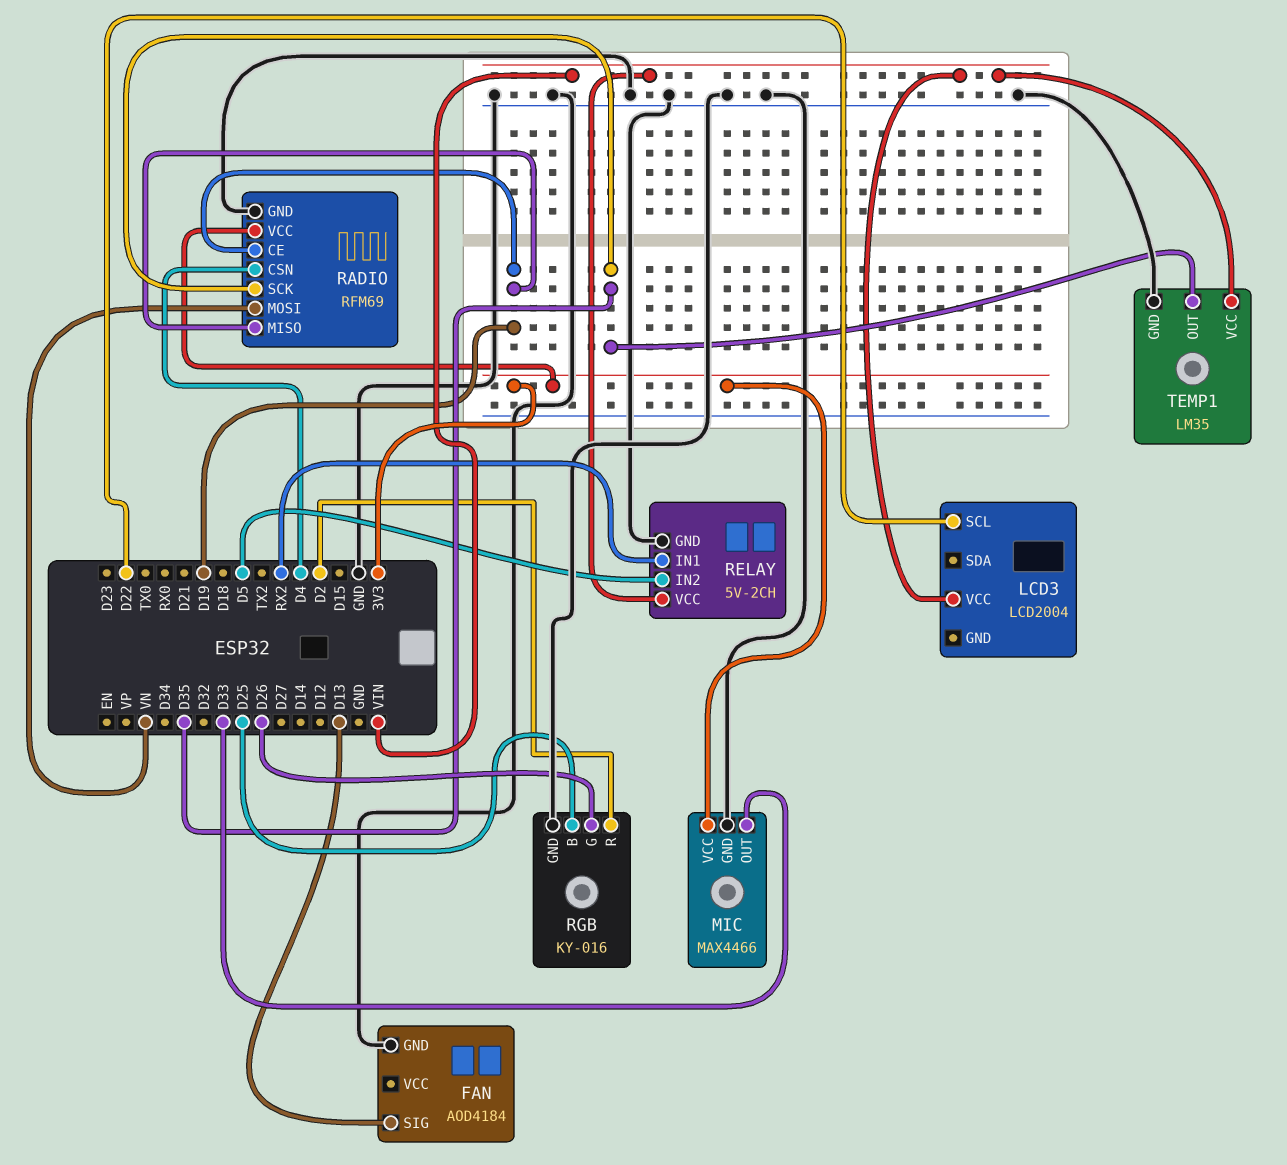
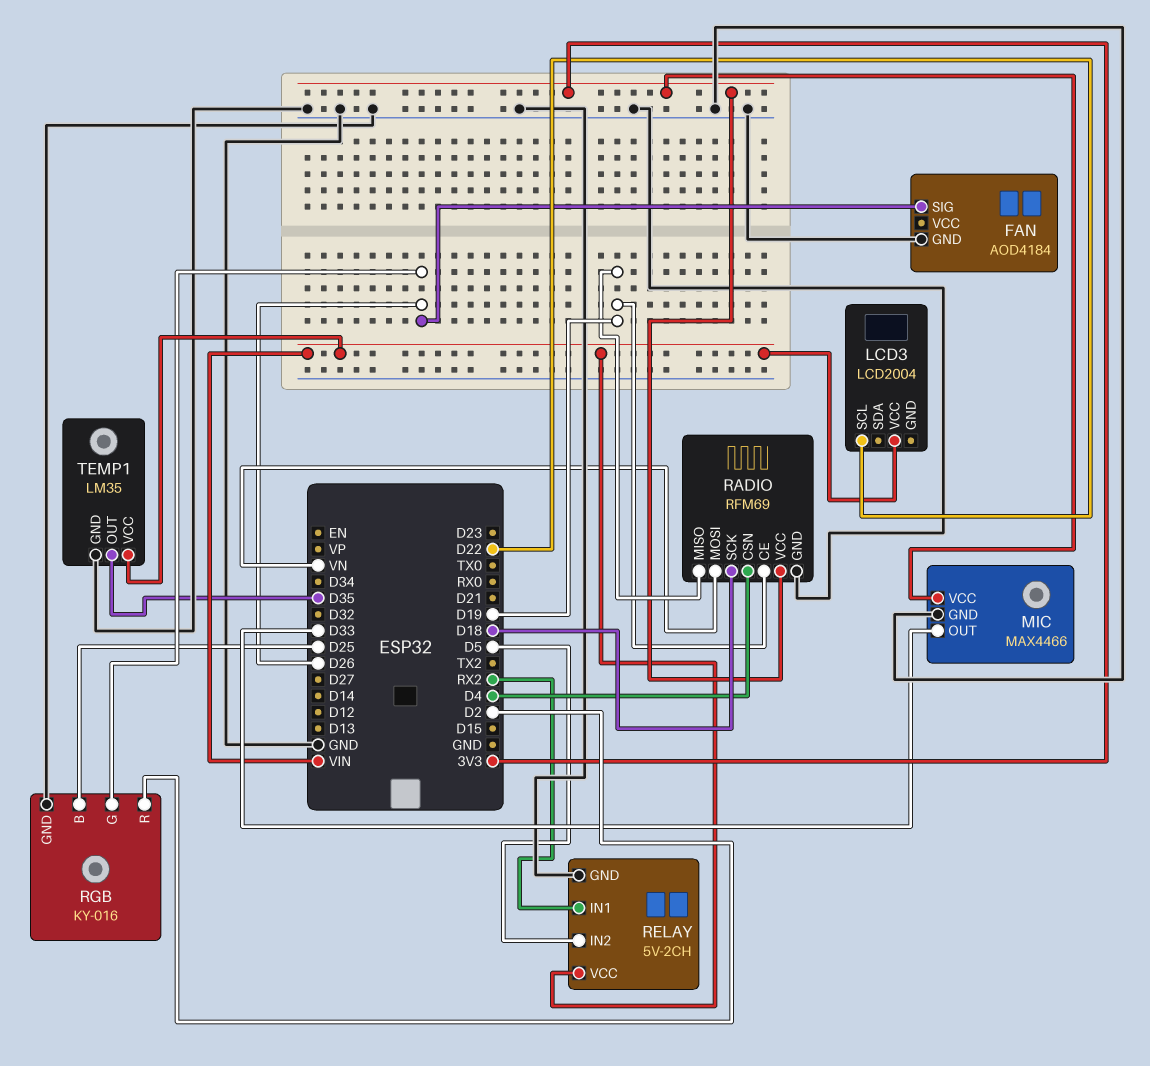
FAN pin SIG: D13 -> D26
RADIO pin SCK: D35 -> D18

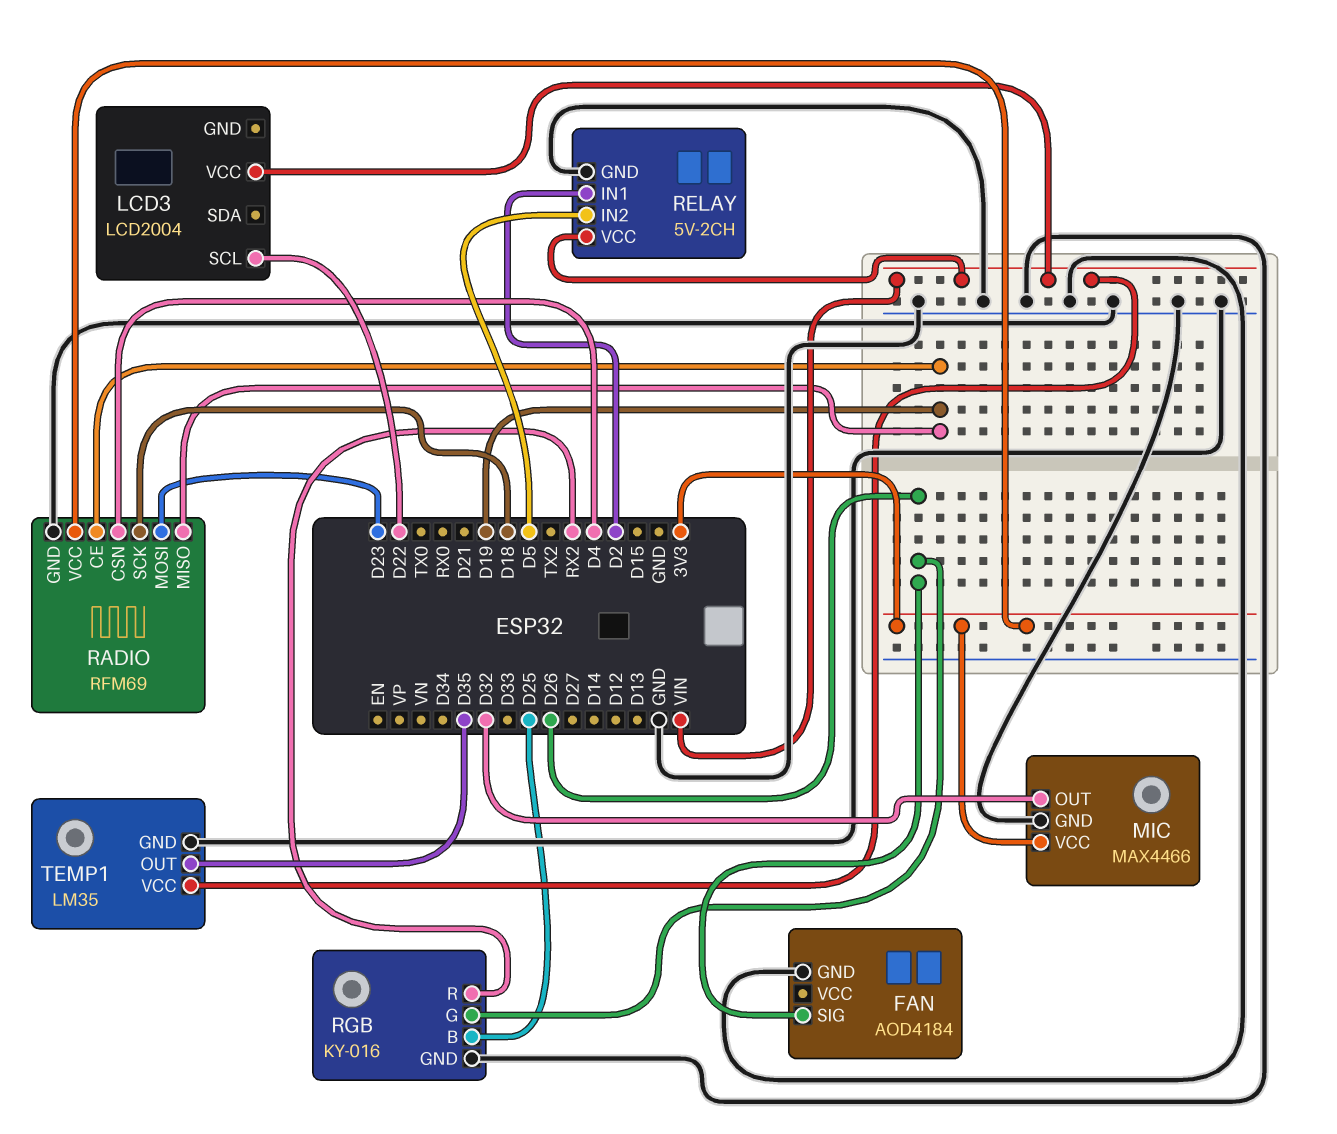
MIC pin OUT: D33 -> D32
RADIO pin MOSI: VN -> D23
RELAY pin IN1: RX2 -> D2
RGB pin R: D2 -> RX2

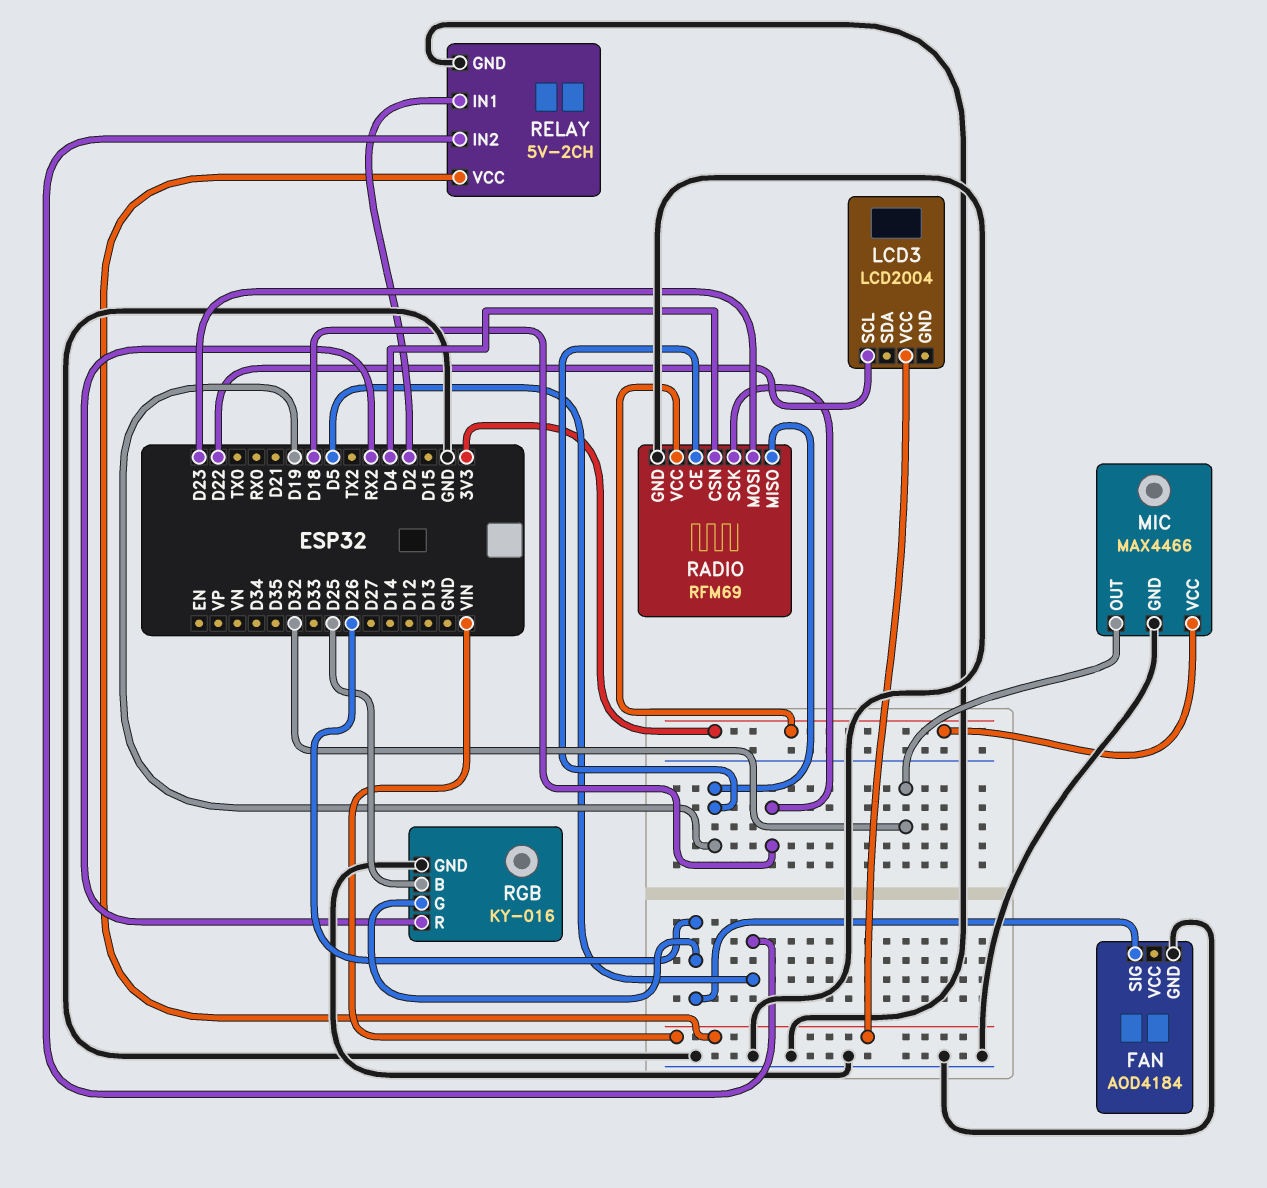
TEMP1: LM35 -> none
TEMP1 pin GND: GND -> none
TEMP1 pin OUT: D35 -> none
TEMP1 pin VCC: VIN -> none

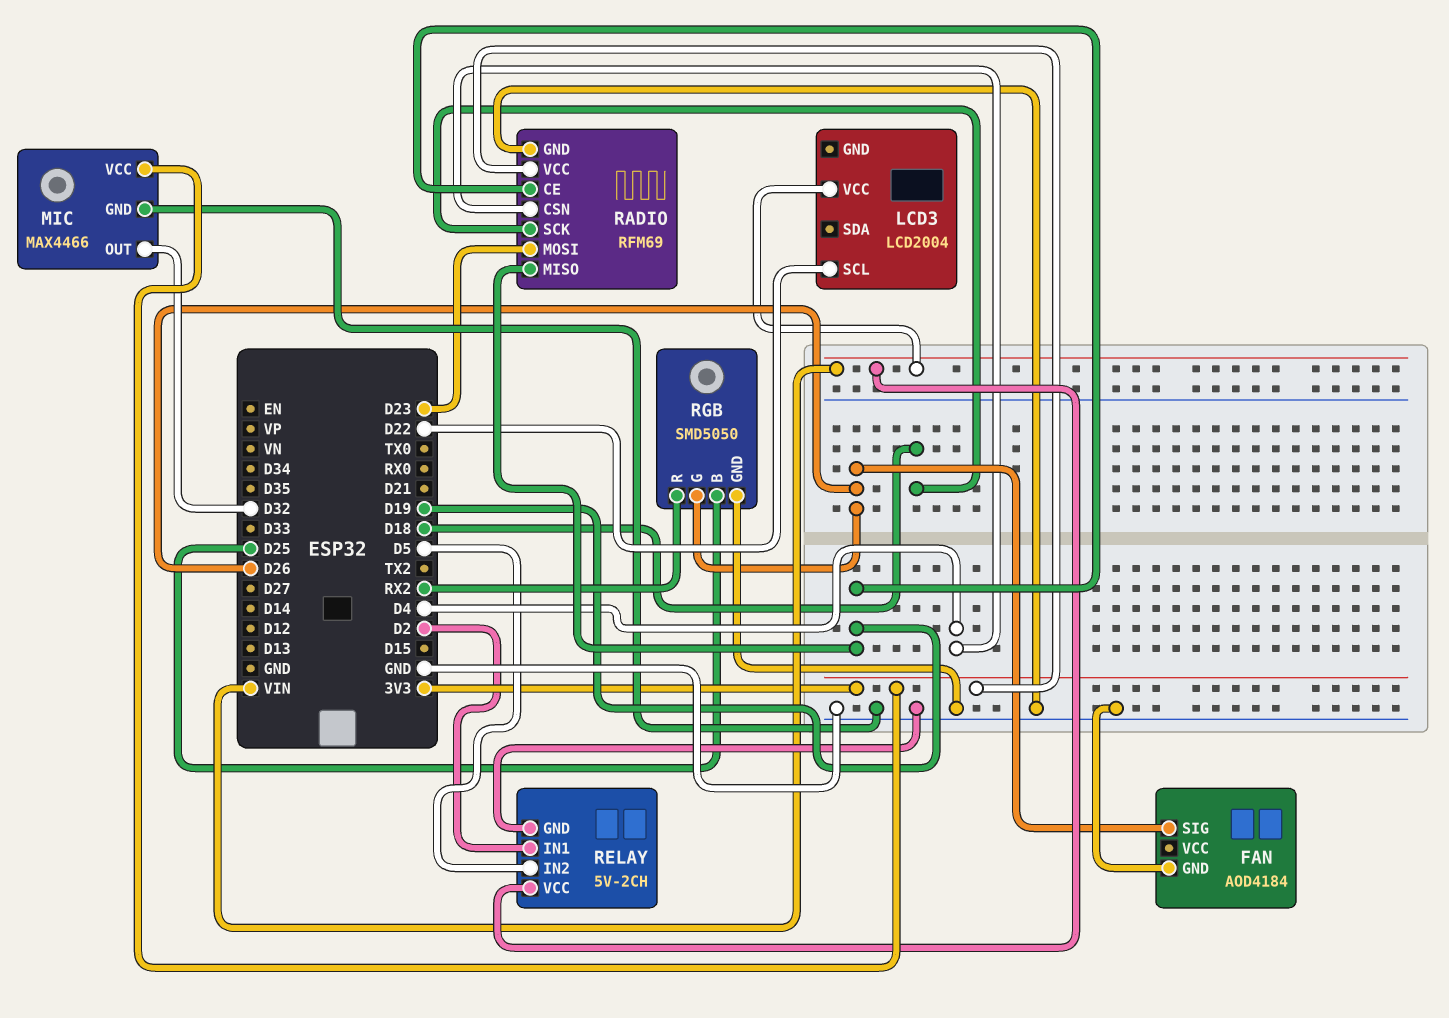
RGB: KY-016 -> SMD5050

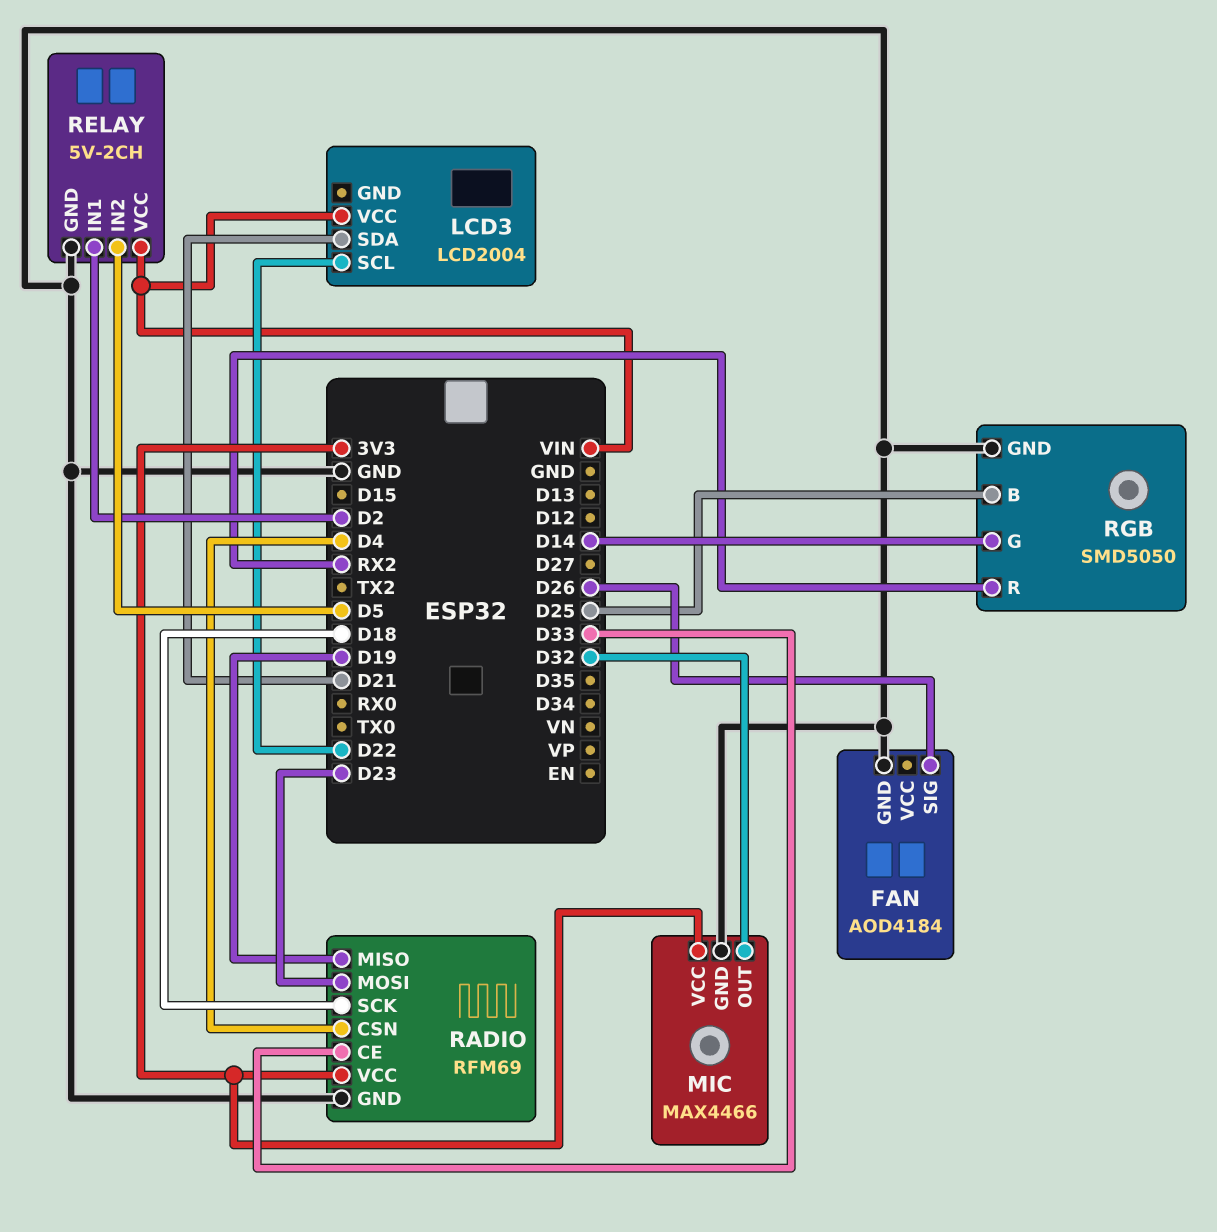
LCD3 pin SDA: none -> D21
RADIO pin CE: D19 -> D33
RGB pin G: D26 -> D14

